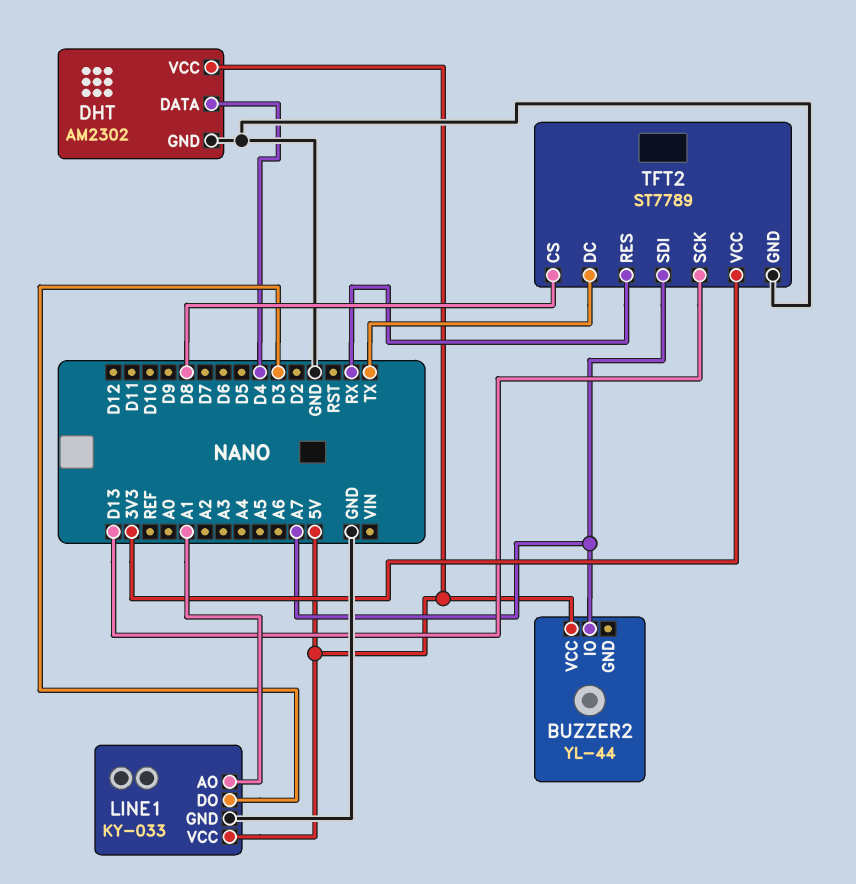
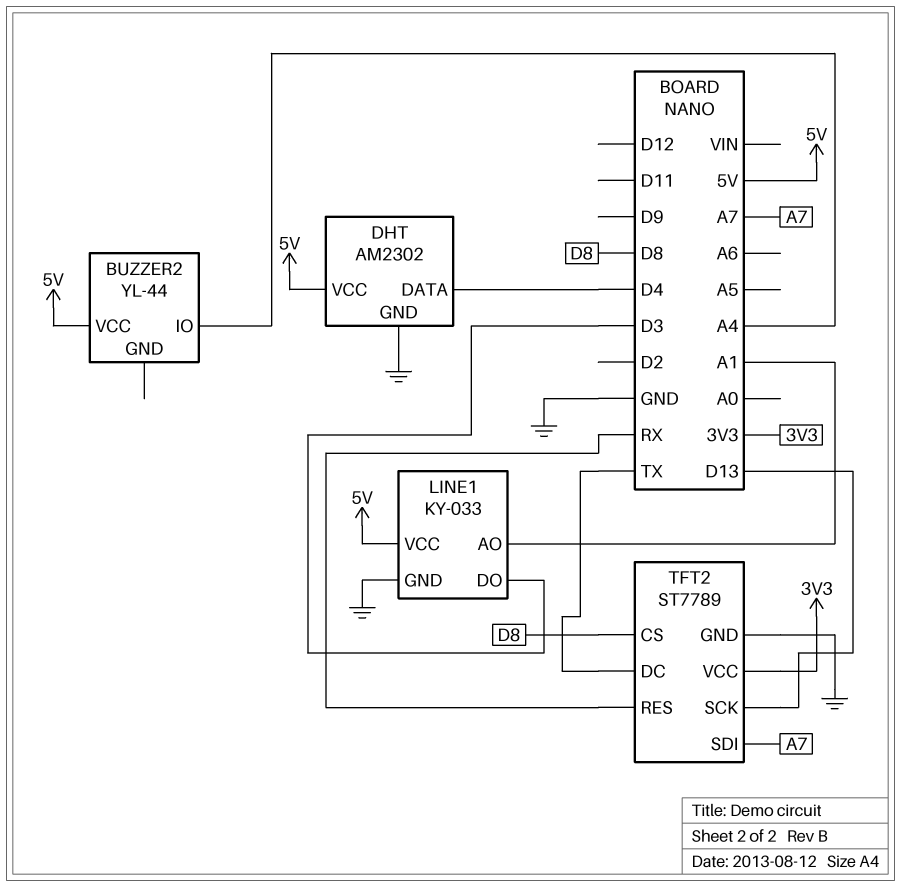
BUZZER2 pin IO: A7 -> A4

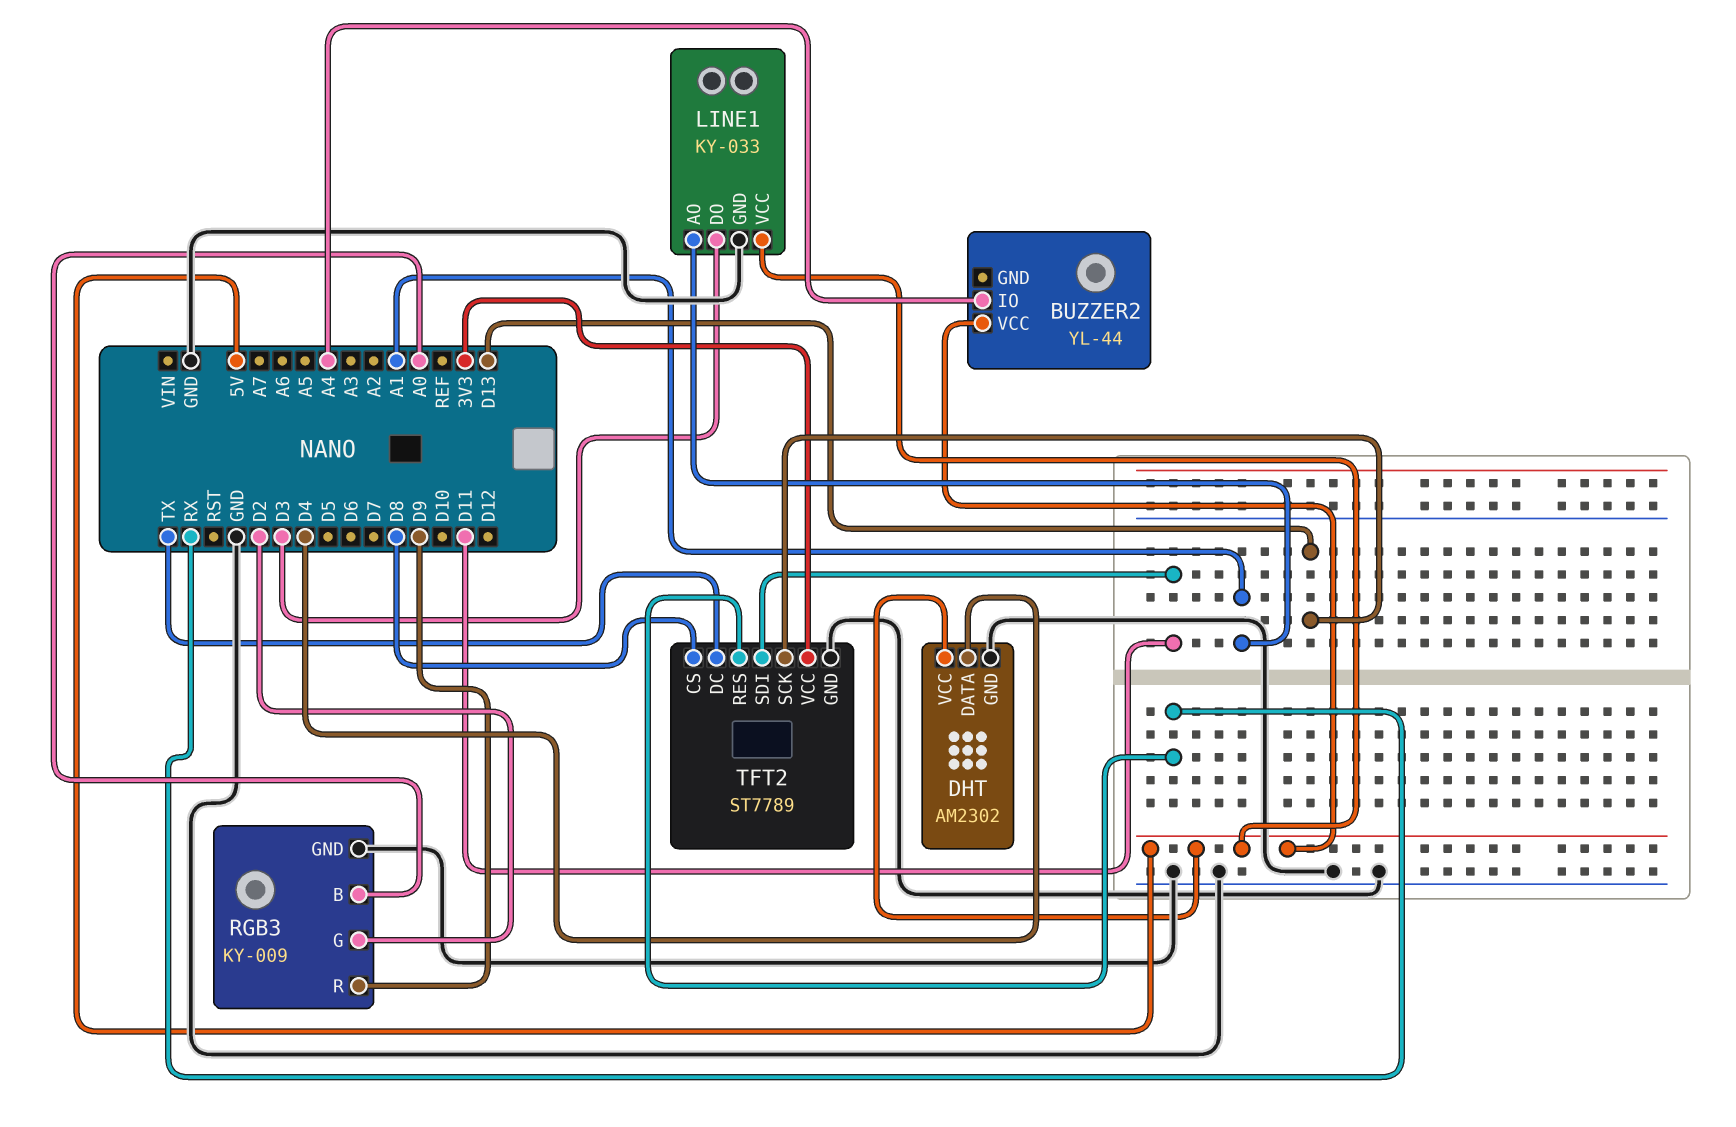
RGB3: none -> KY-009
RGB3 pin B: none -> A0
RGB3 pin G: none -> D2
RGB3 pin GND: none -> GND
RGB3 pin R: none -> D9
TFT2 pin SDI: A7 -> D11

